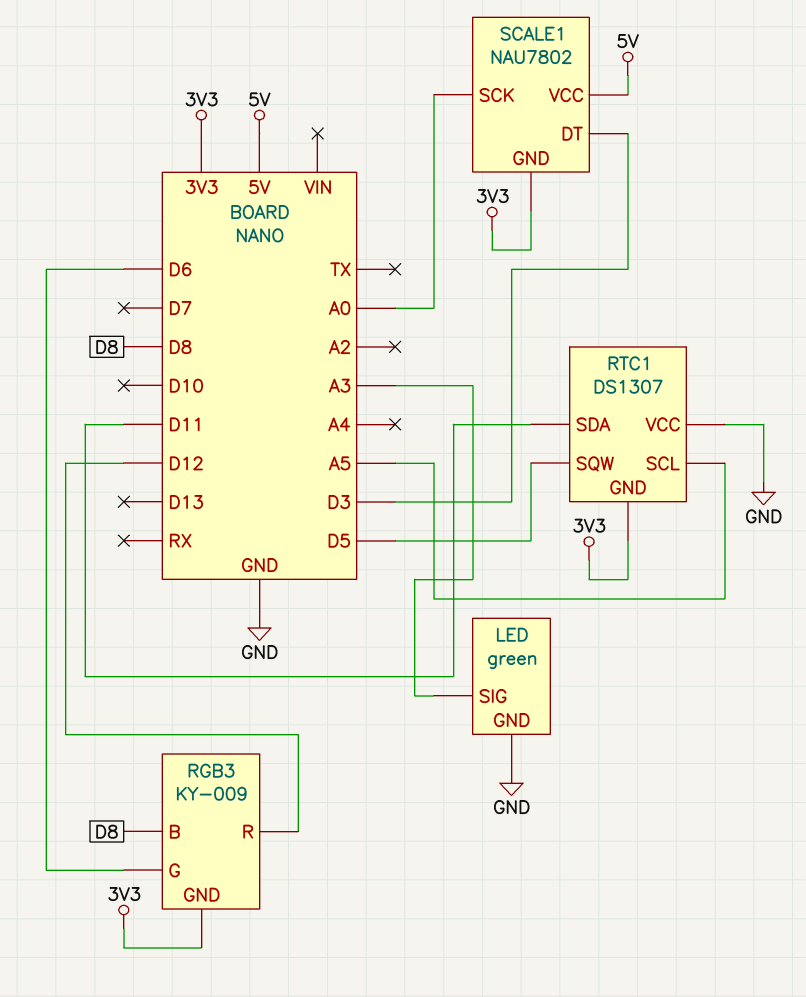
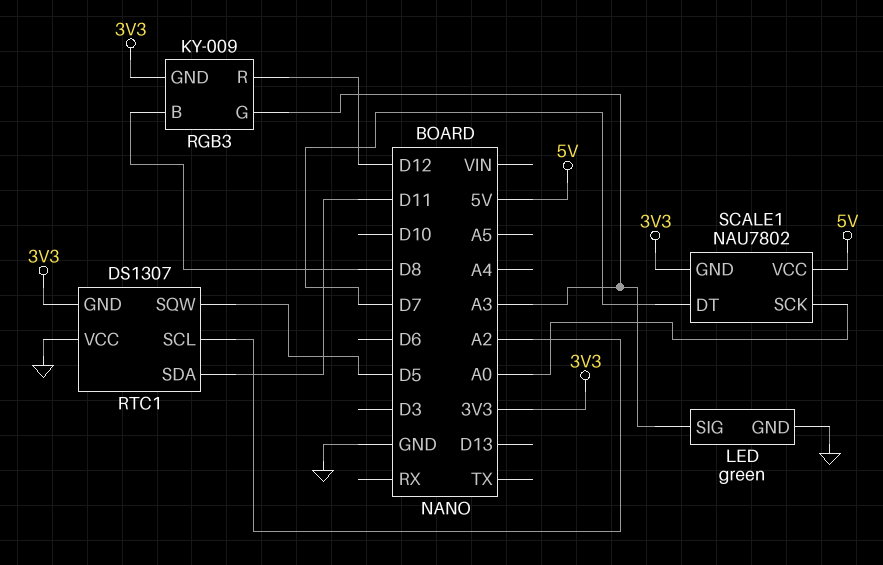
RGB3 pin G: D6 -> A3
RTC1 pin SCL: A5 -> A2
SCALE1 pin DT: D3 -> D7

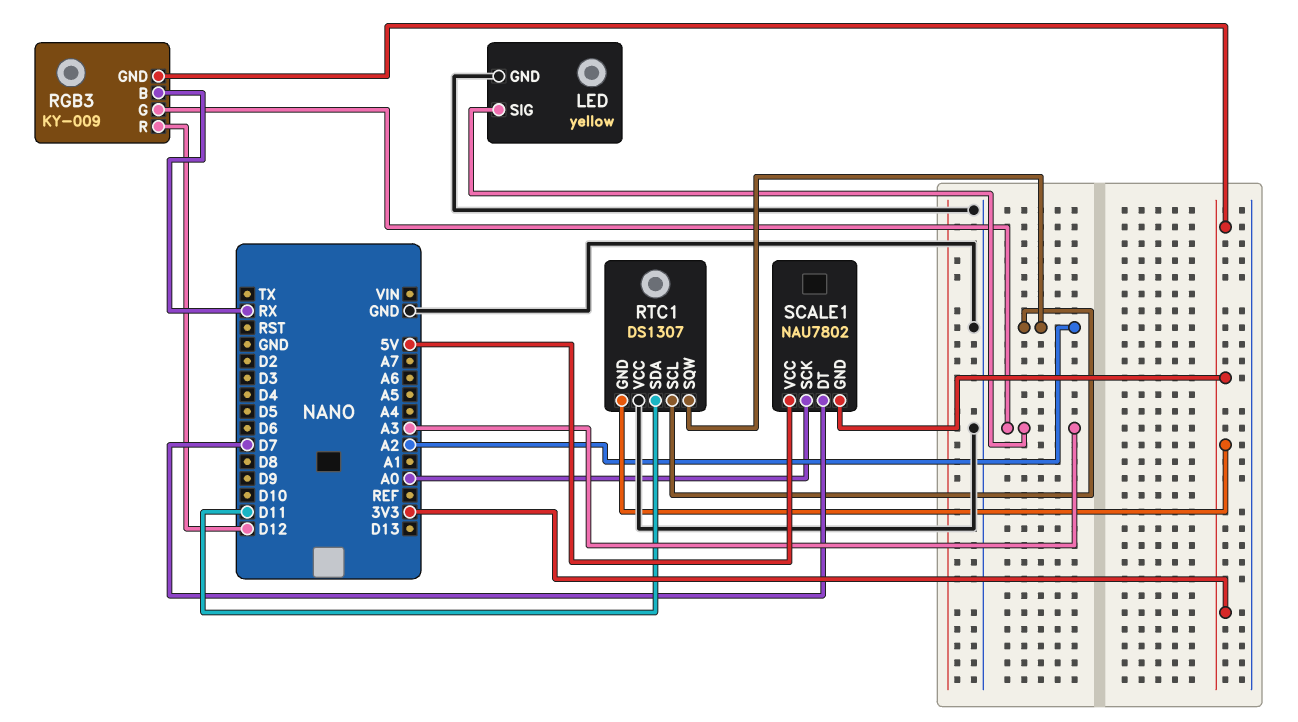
LED: green -> yellow
RGB3 pin B: D8 -> RX
RTC1 pin SQW: D5 -> A2

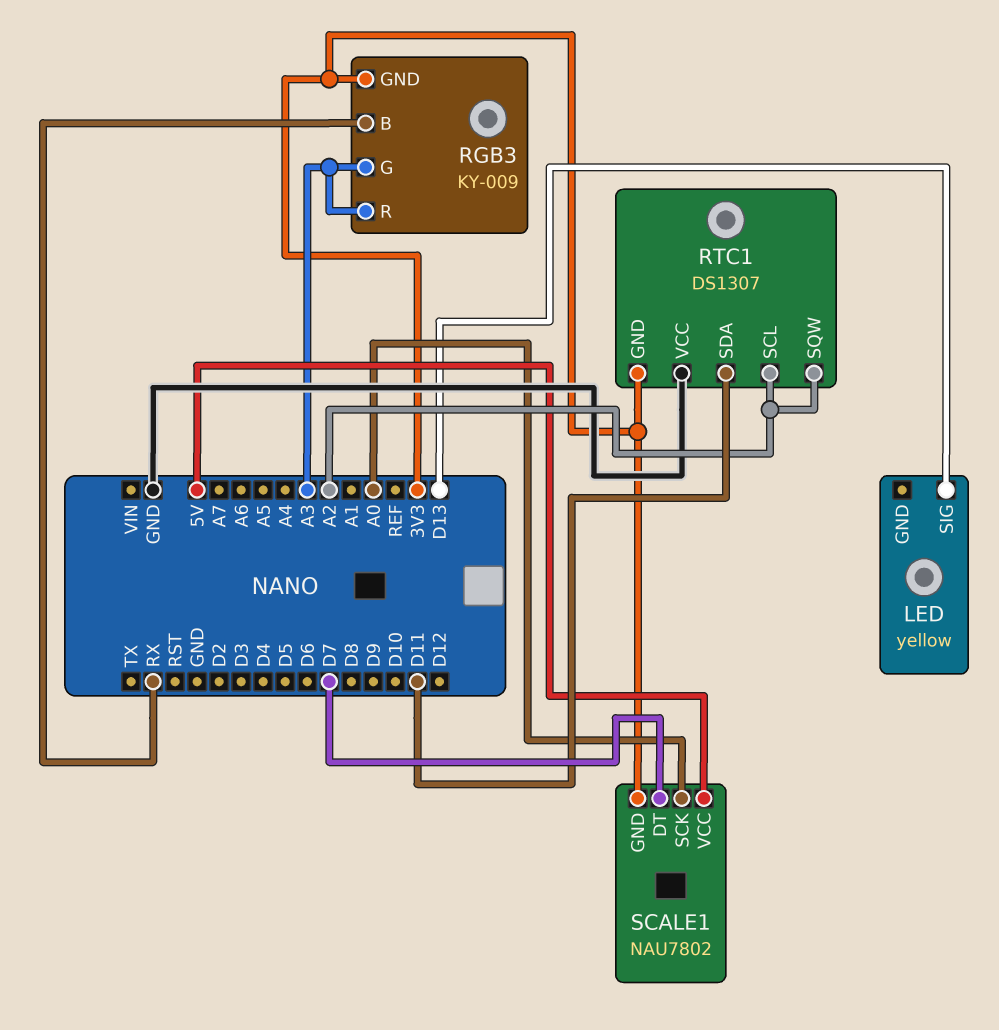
LED pin GND: GND -> none
LED pin SIG: A3 -> D13
RGB3 pin R: D12 -> A3

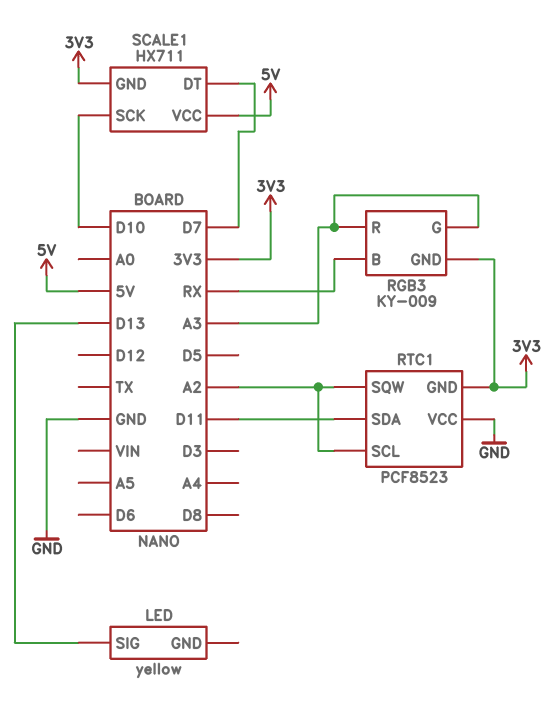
RTC1: DS1307 -> PCF8523
SCALE1: NAU7802 -> HX711
SCALE1 pin SCK: A0 -> D10

